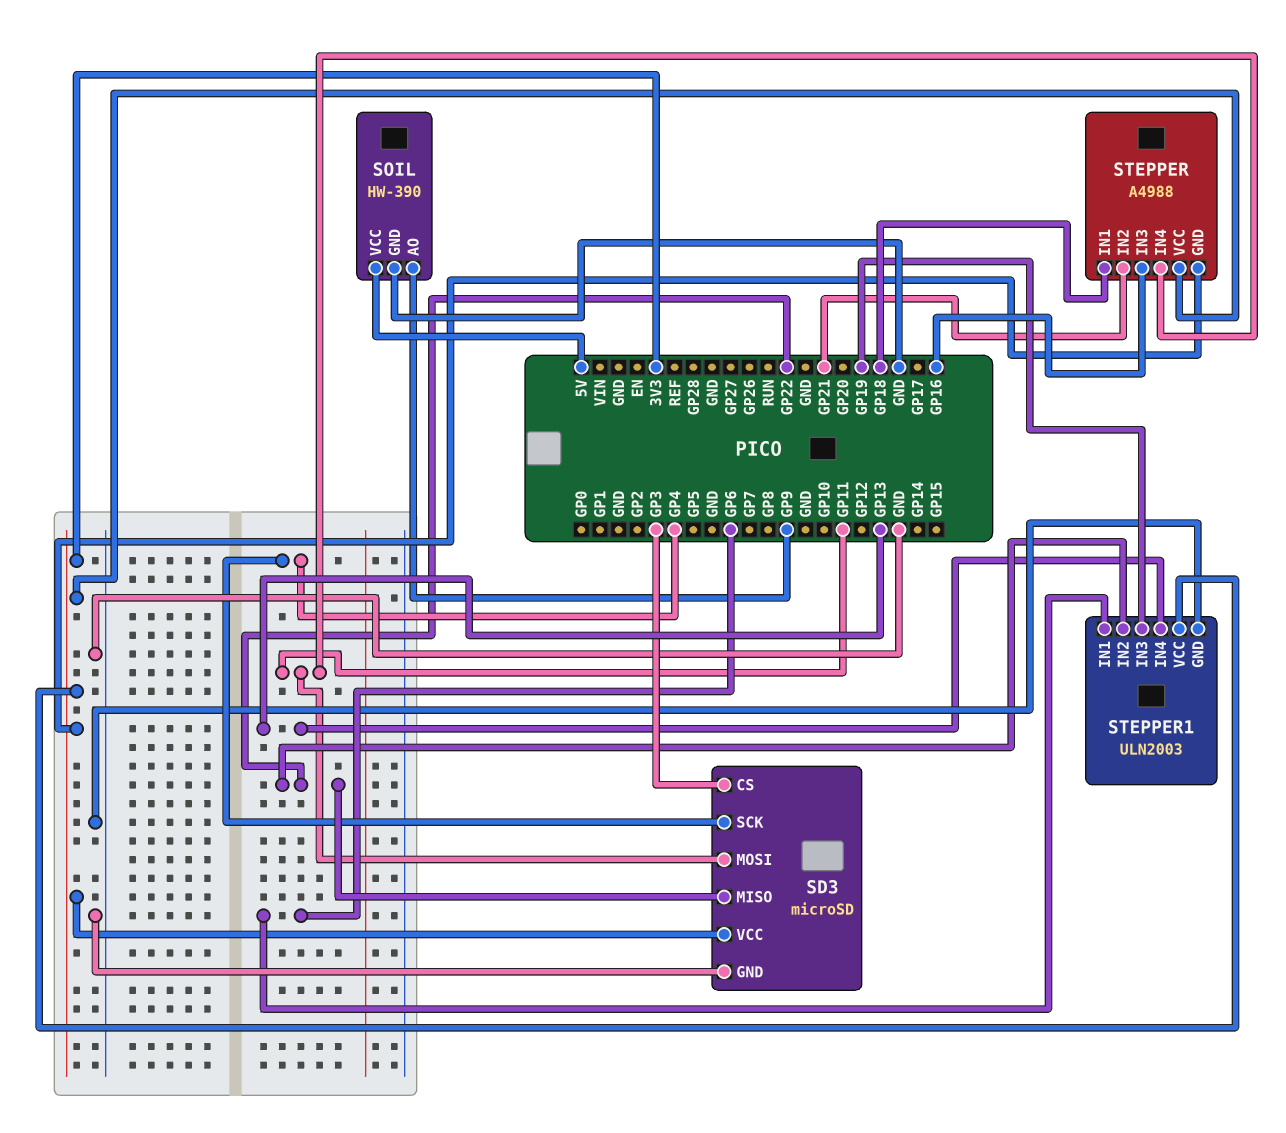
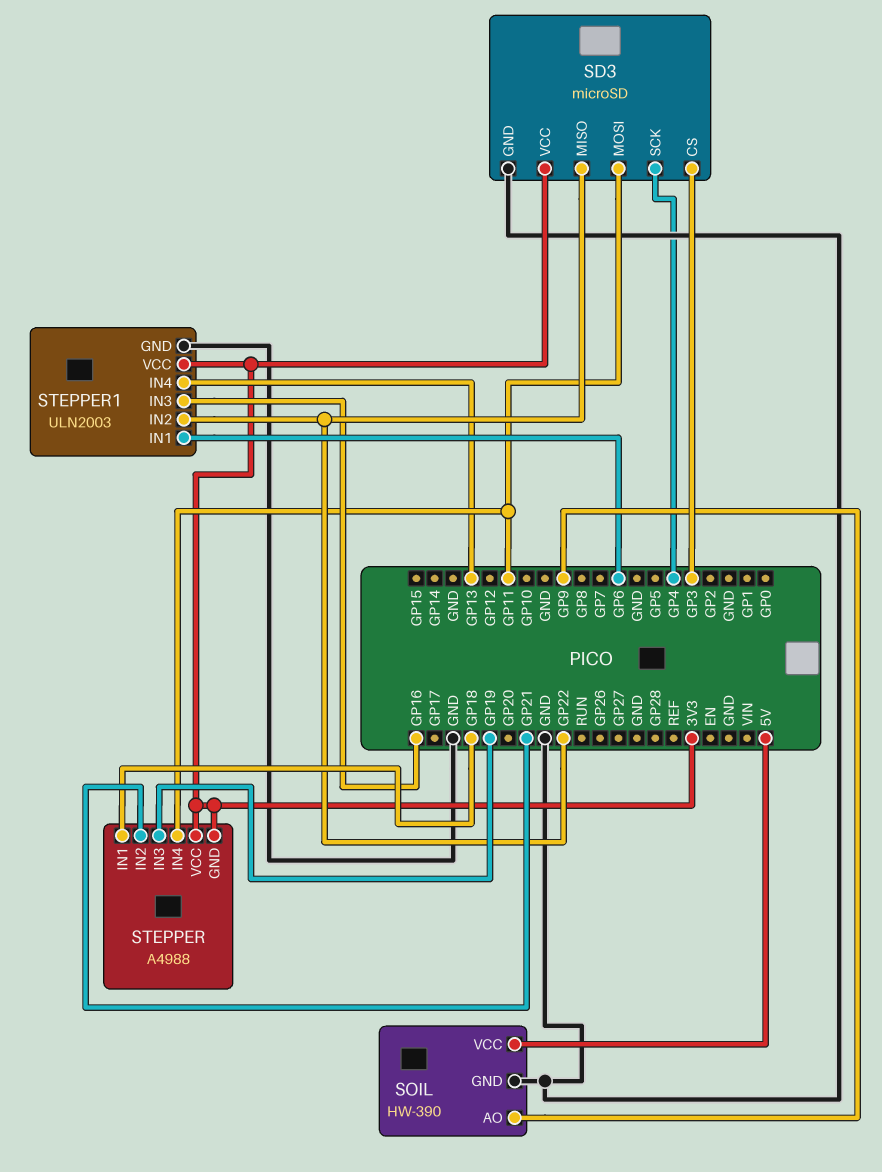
STEPPER pin IN3: GP16 -> GP19
STEPPER1 pin IN3: GP19 -> GP16

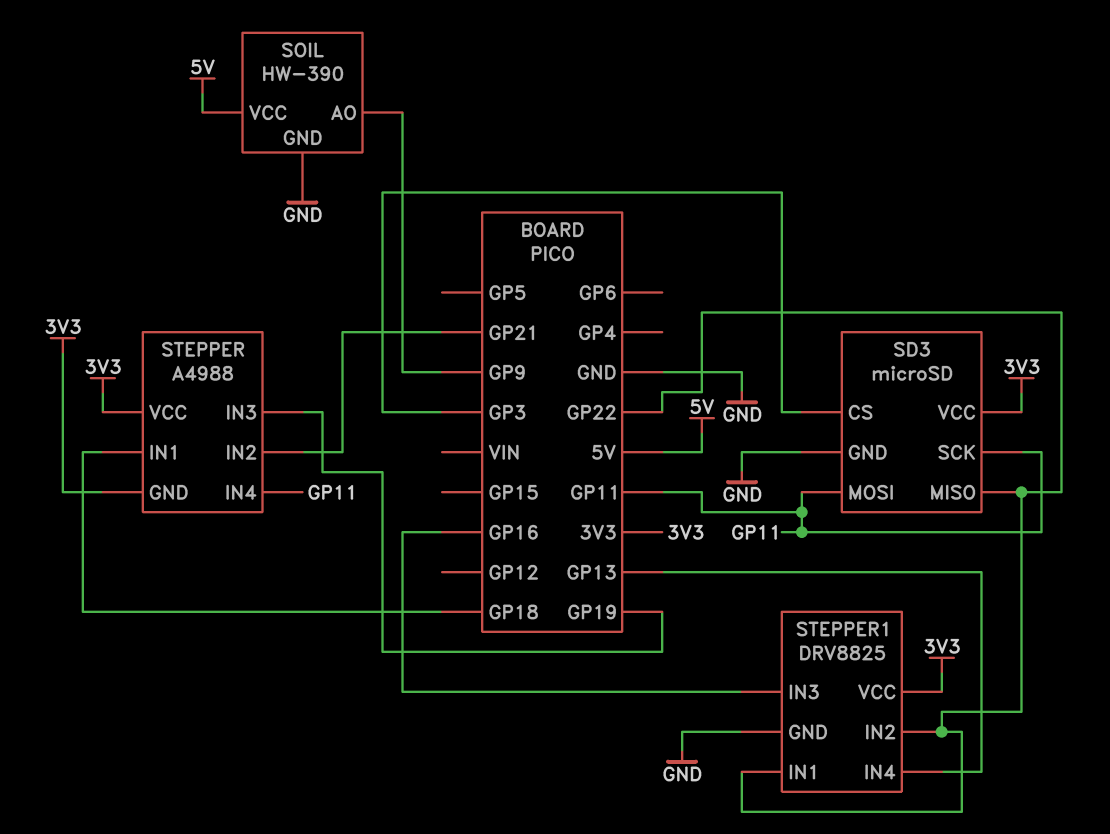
SD3 pin SCK: GP4 -> GP11
STEPPER1: ULN2003 -> DRV8825
STEPPER1 pin IN1: GP6 -> GP22

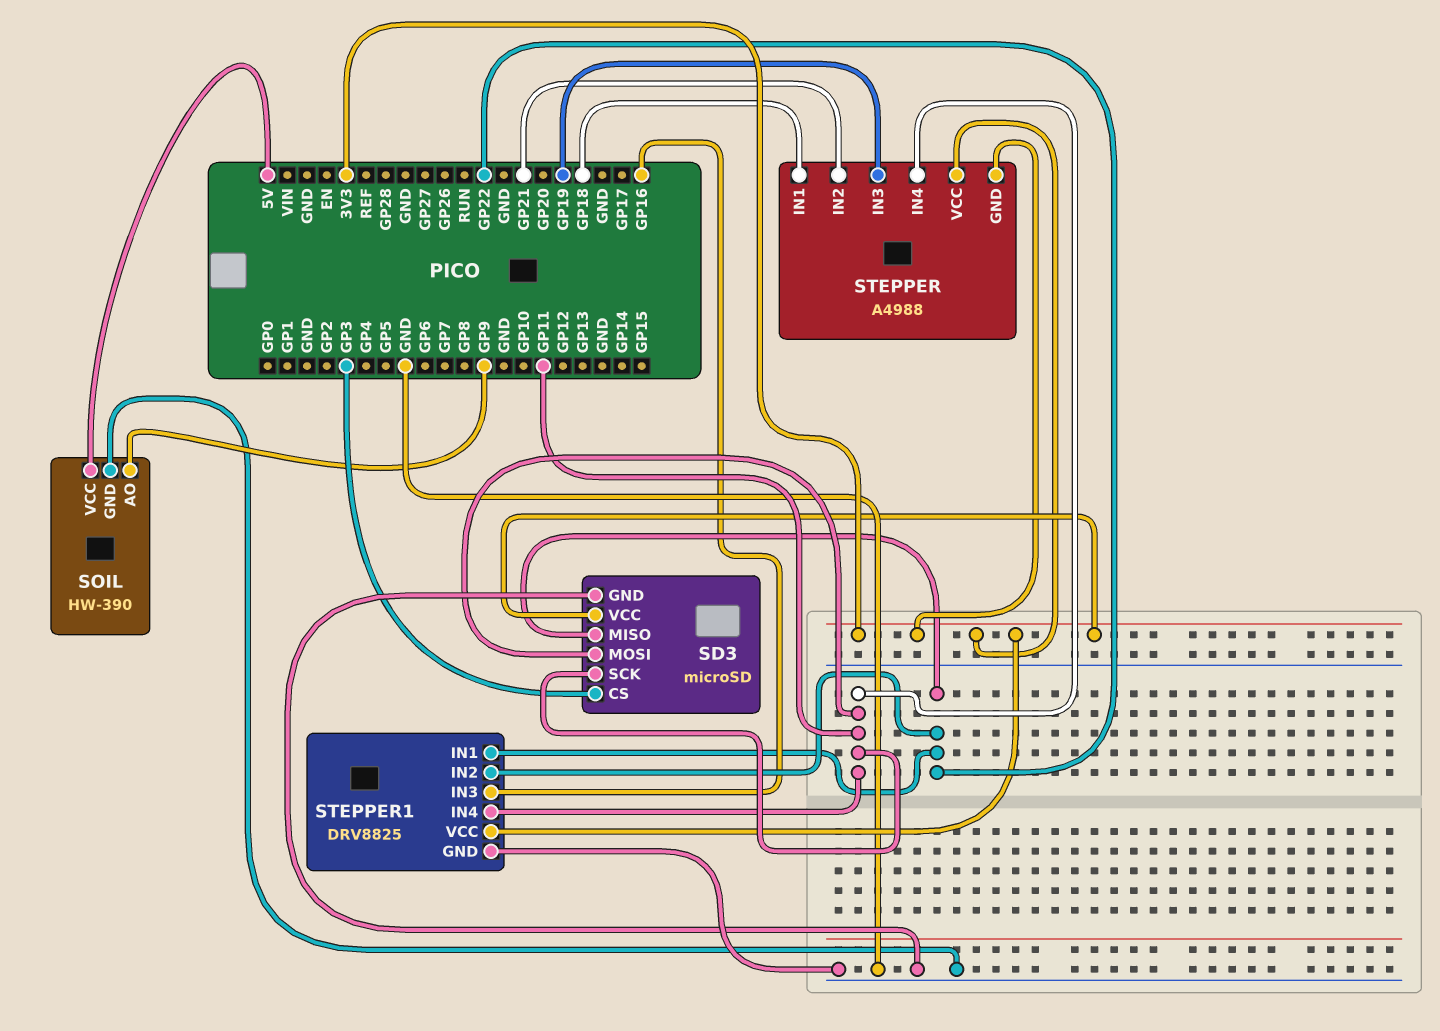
STEPPER1 pin IN4: GP13 -> GP11

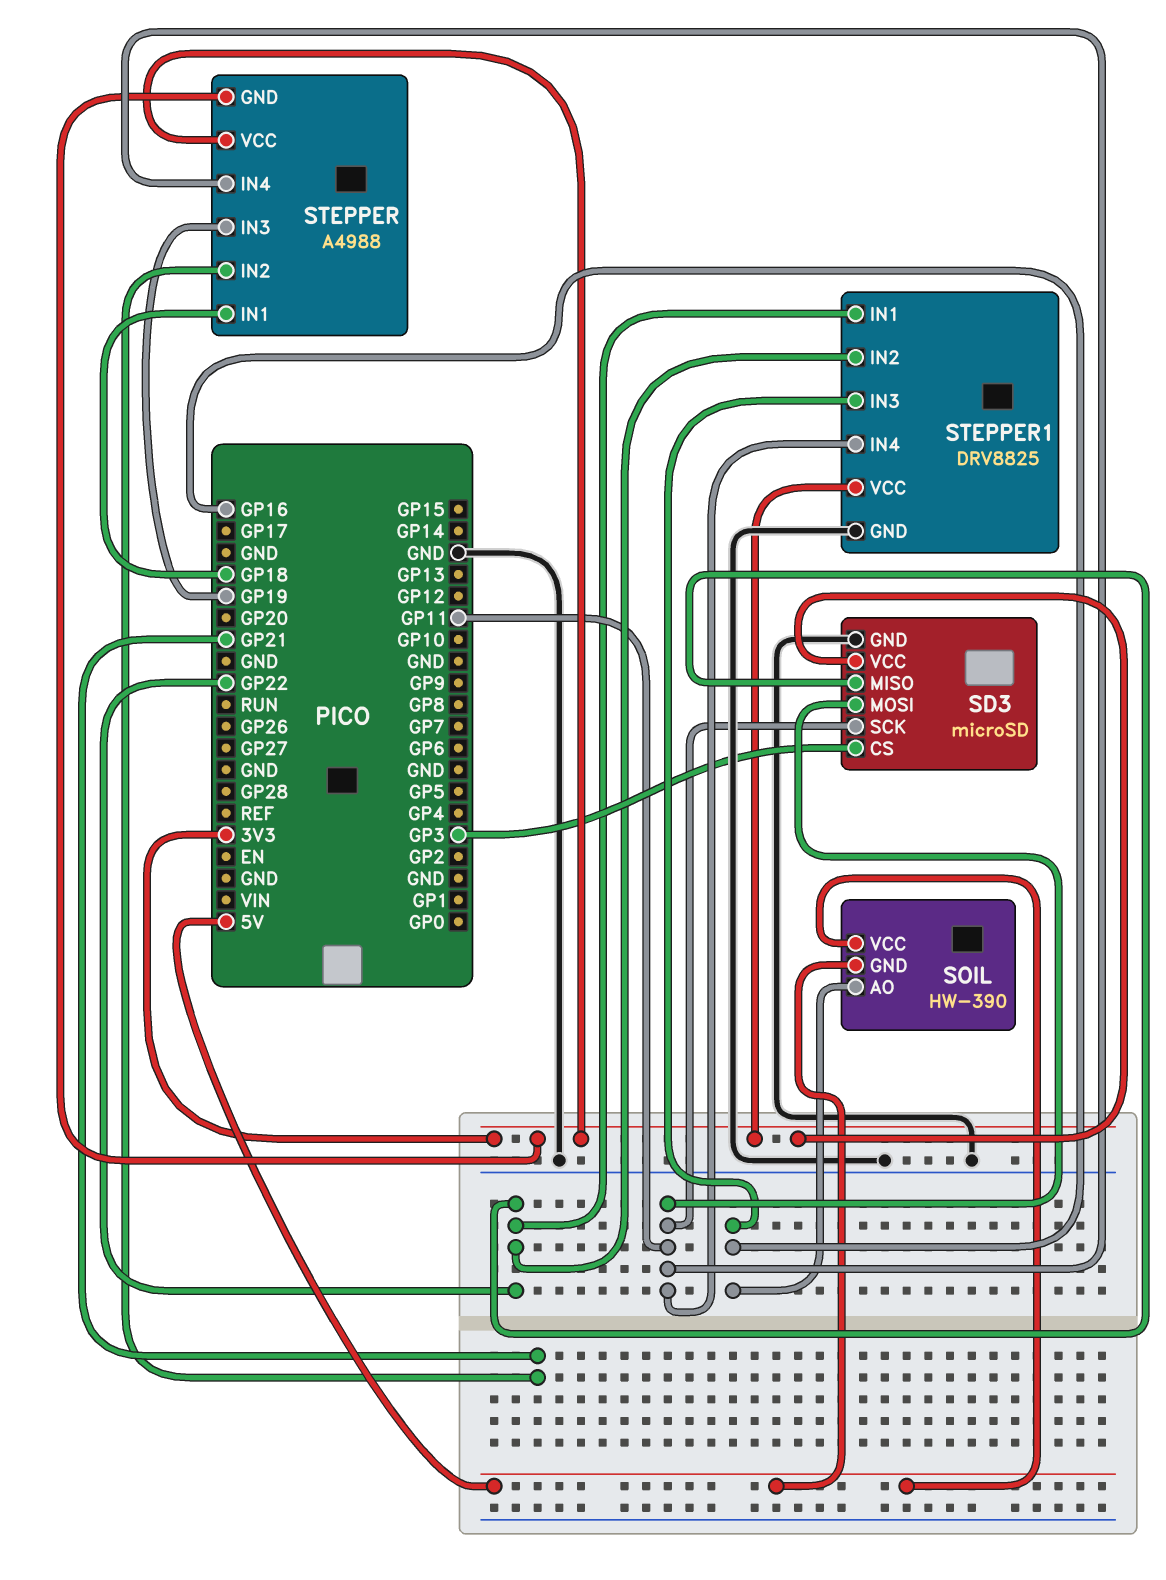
SOIL pin AO: GP9 -> GP16
SOIL pin GND: GND -> 5V

